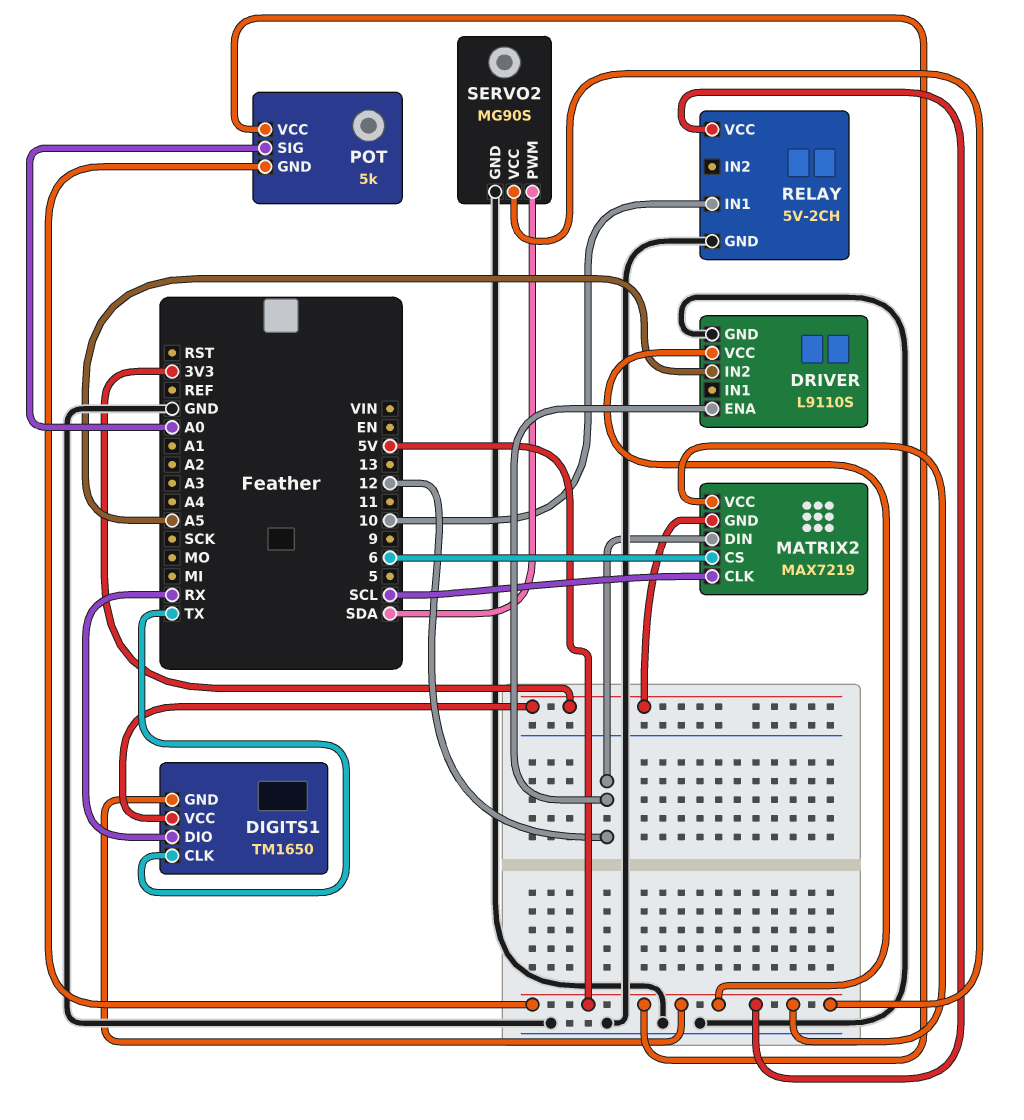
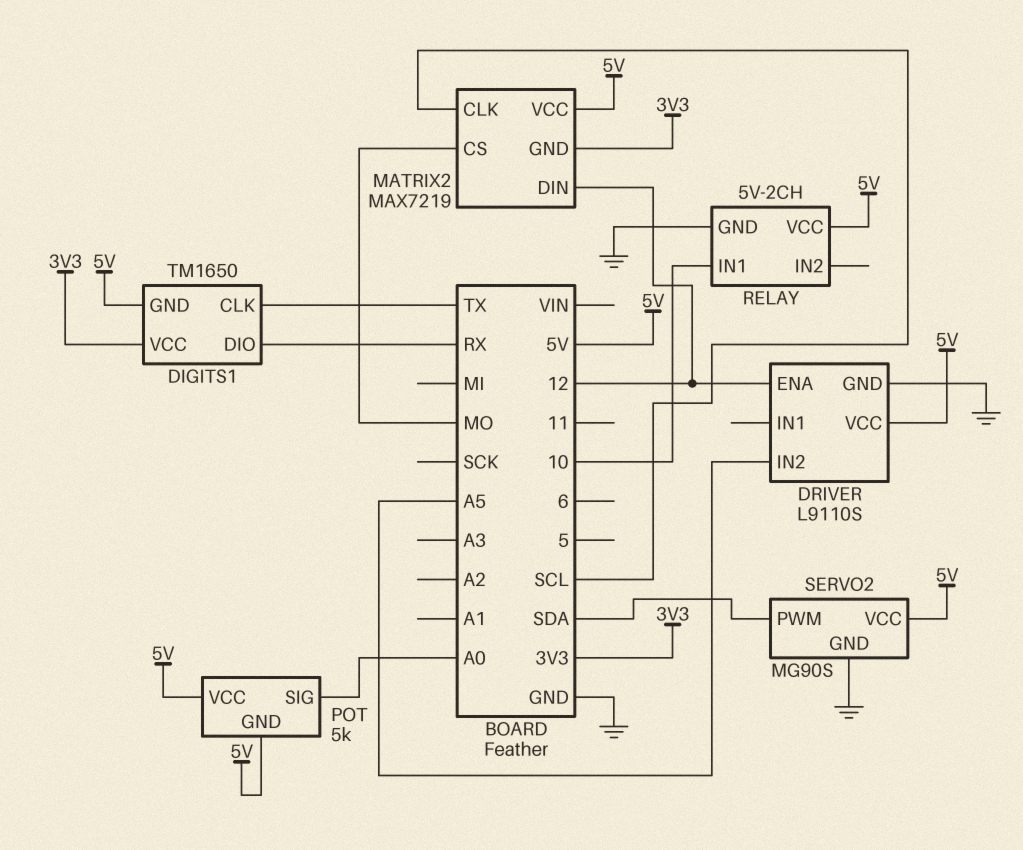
MATRIX2 pin CS: 6 -> MO

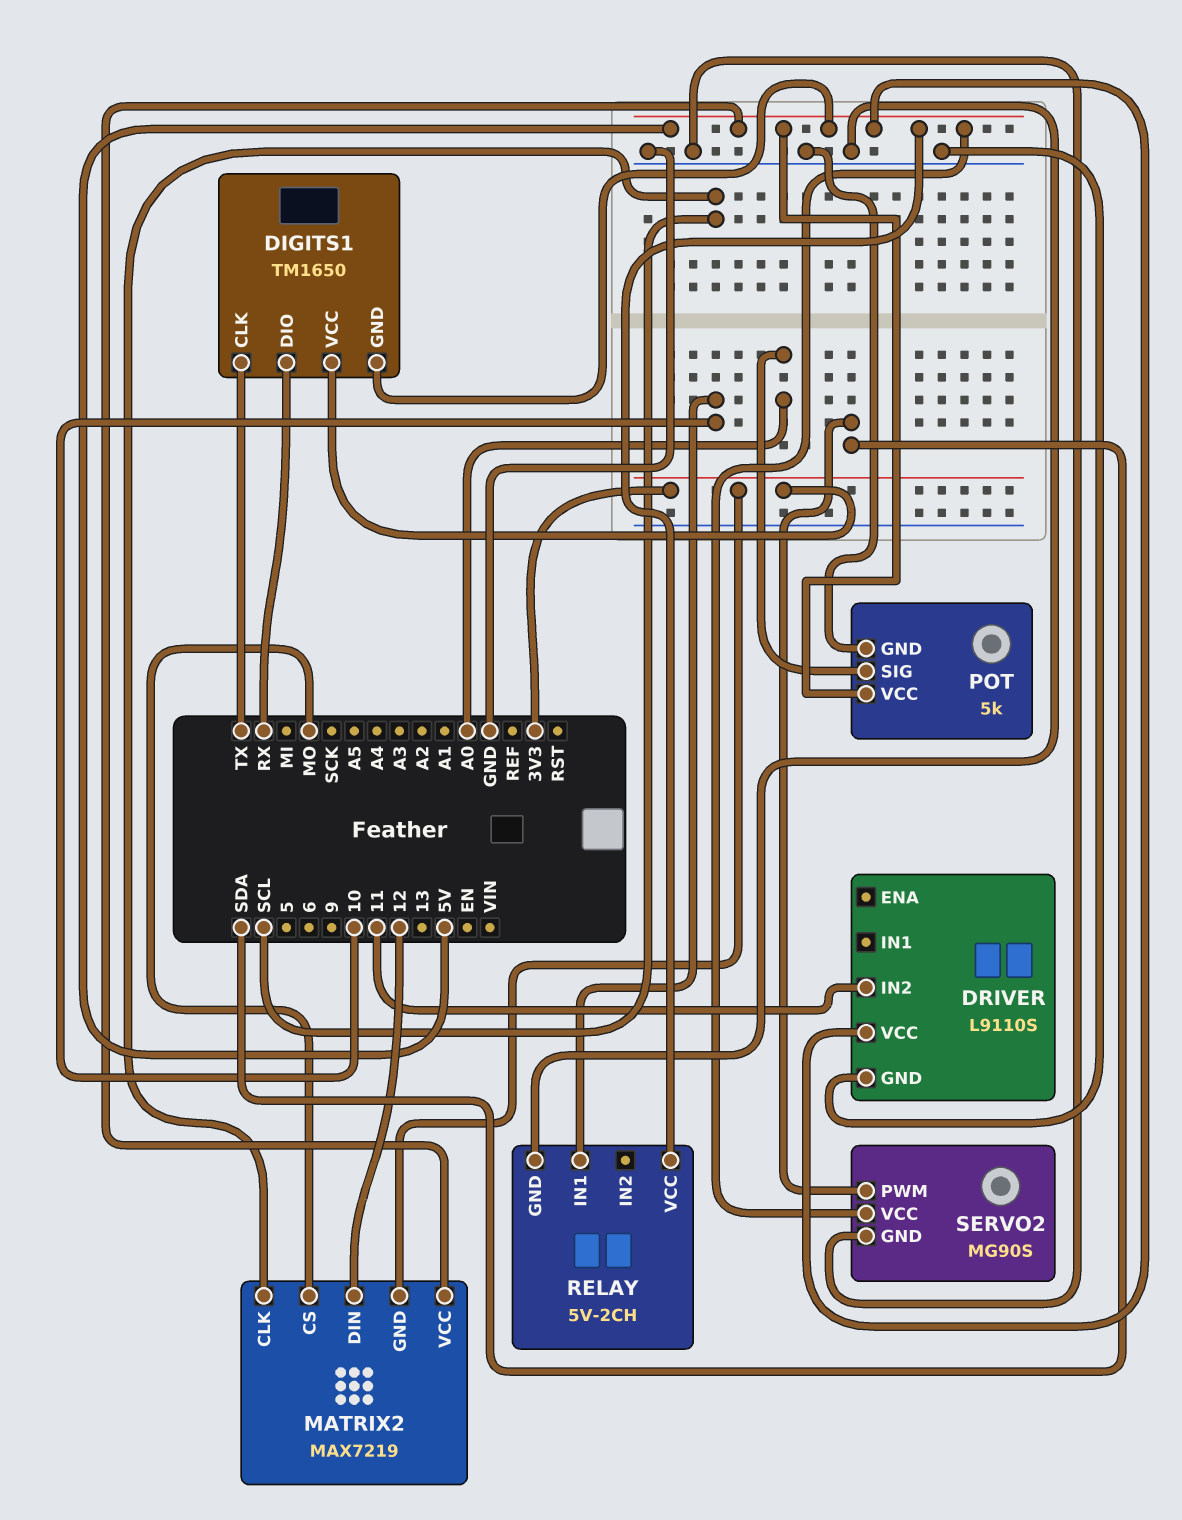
DRIVER pin ENA: 12 -> none
DRIVER pin IN2: A5 -> 11
POT pin GND: 5V -> GND

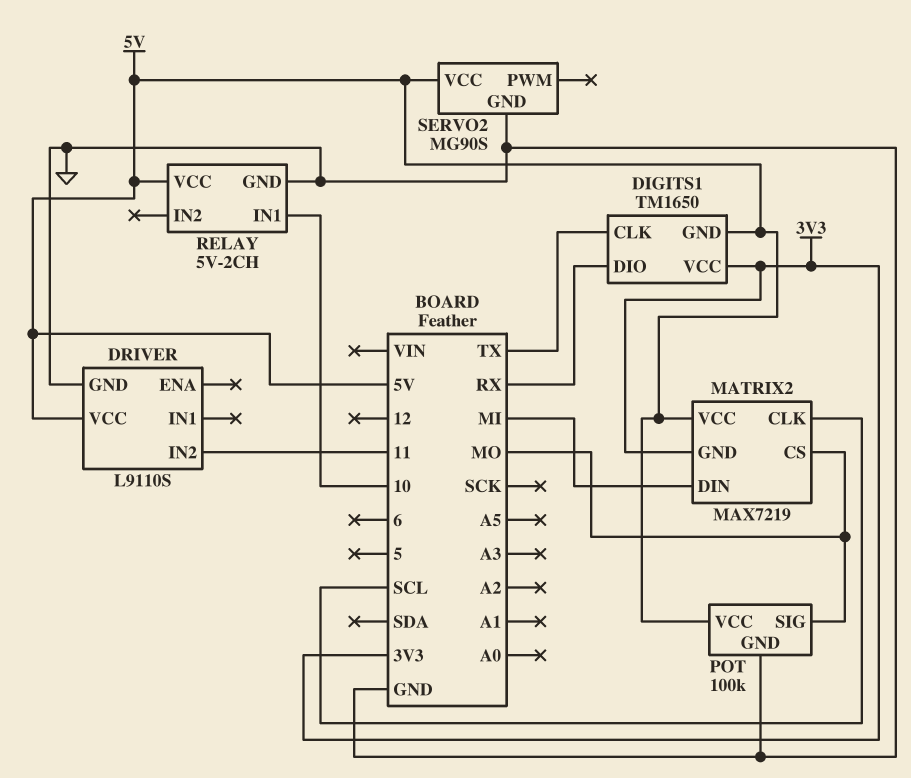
MATRIX2 pin DIN: 12 -> MI
POT: 5k -> 100k
POT pin SIG: A0 -> MO
SERVO2 pin PWM: SDA -> none

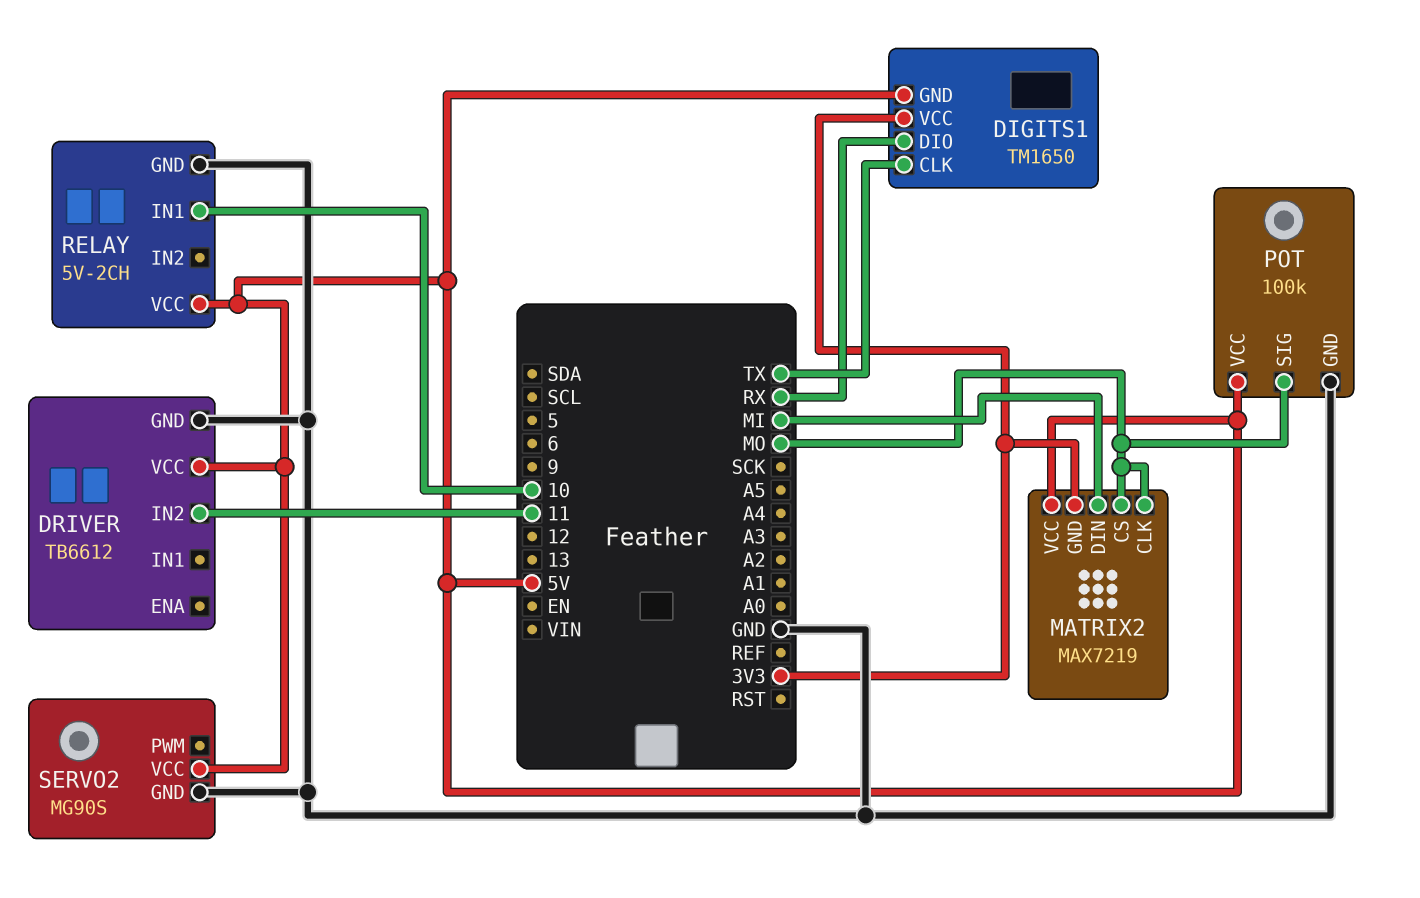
DRIVER: L9110S -> TB6612
MATRIX2 pin CLK: SCL -> MO

